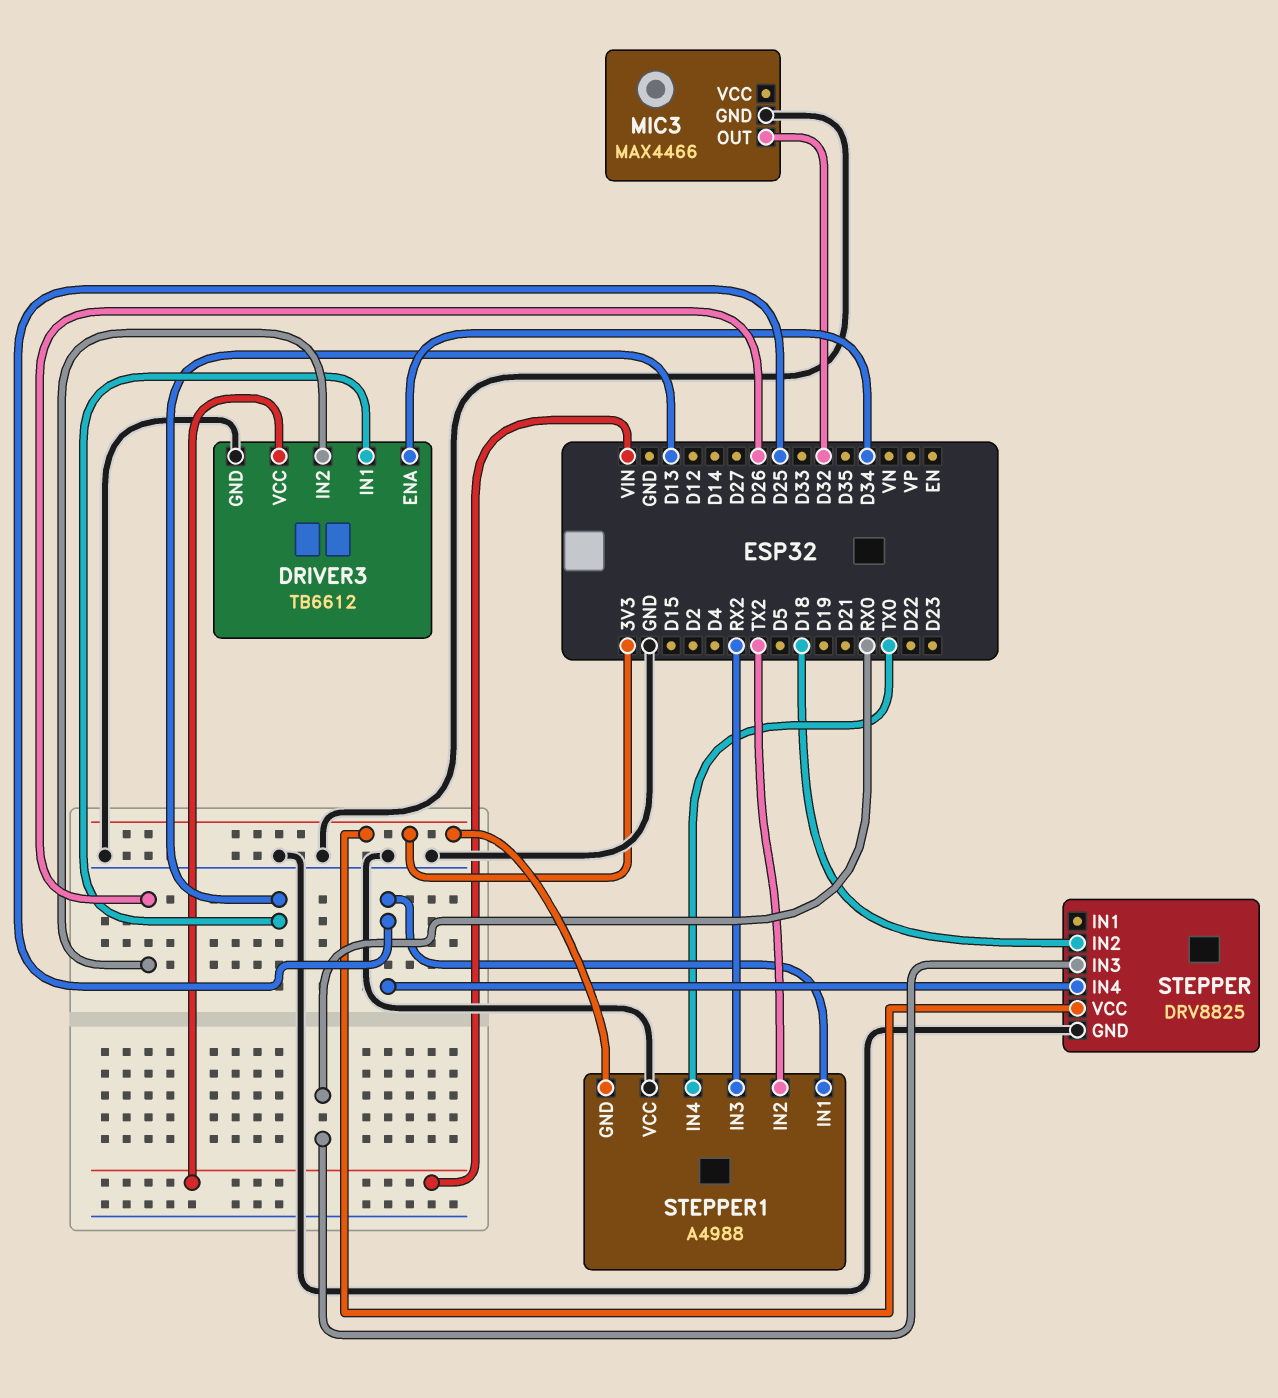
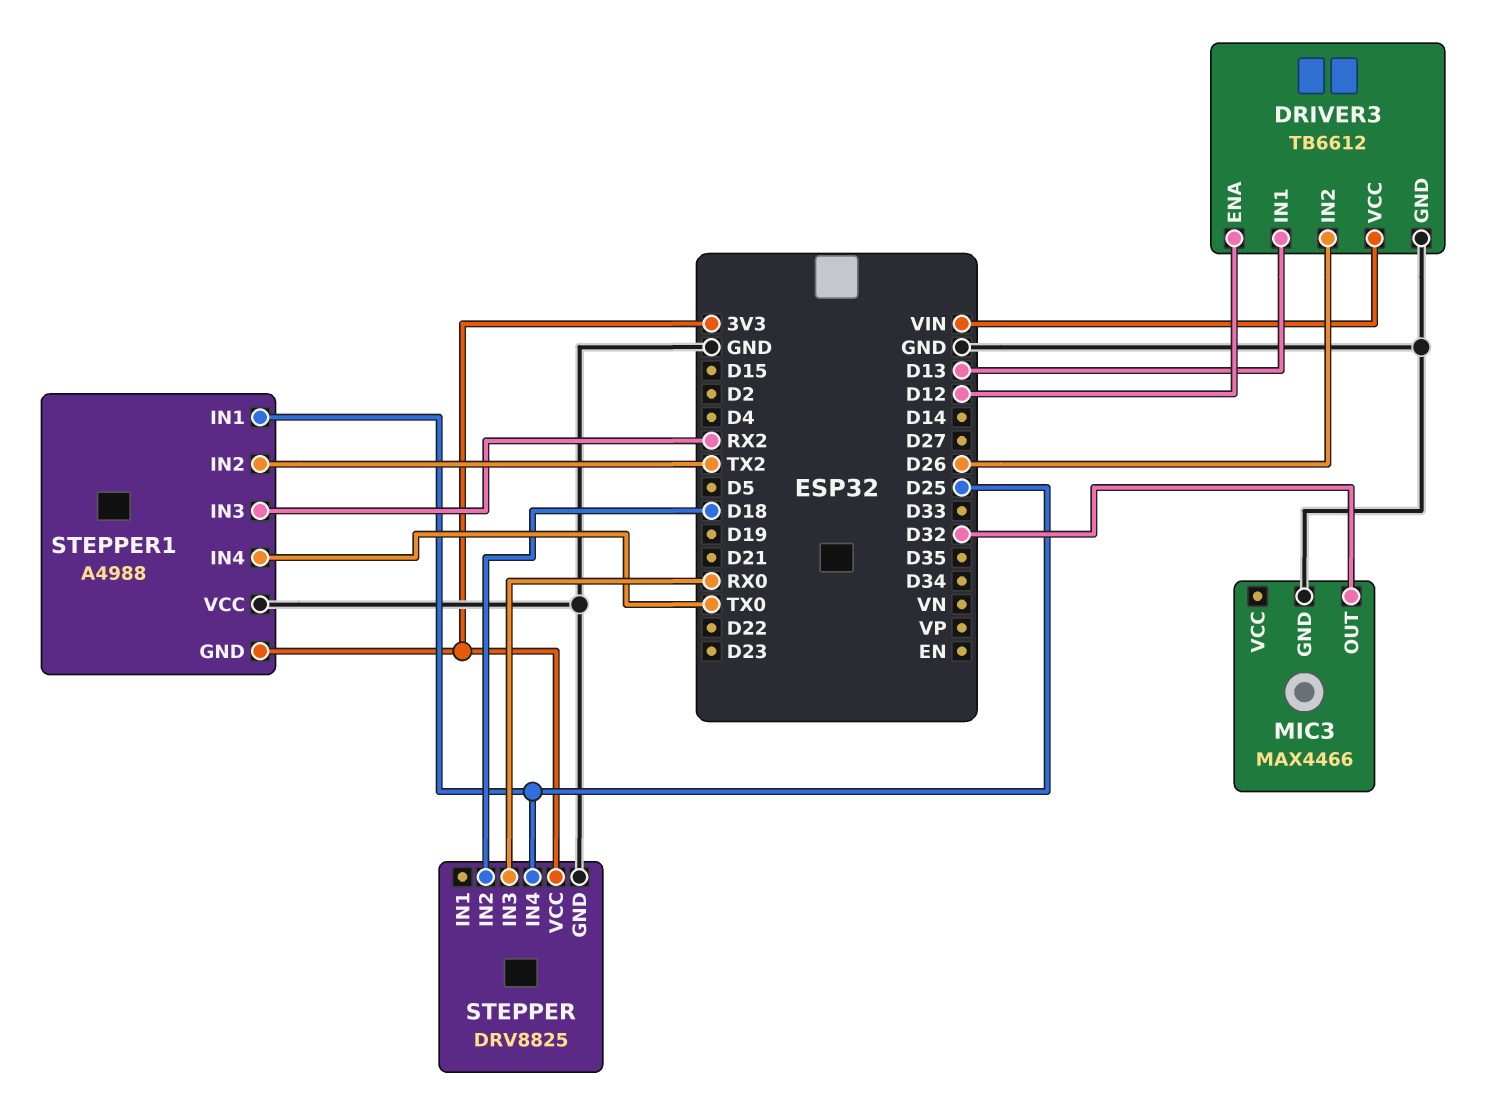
DRIVER3 pin ENA: D34 -> D12

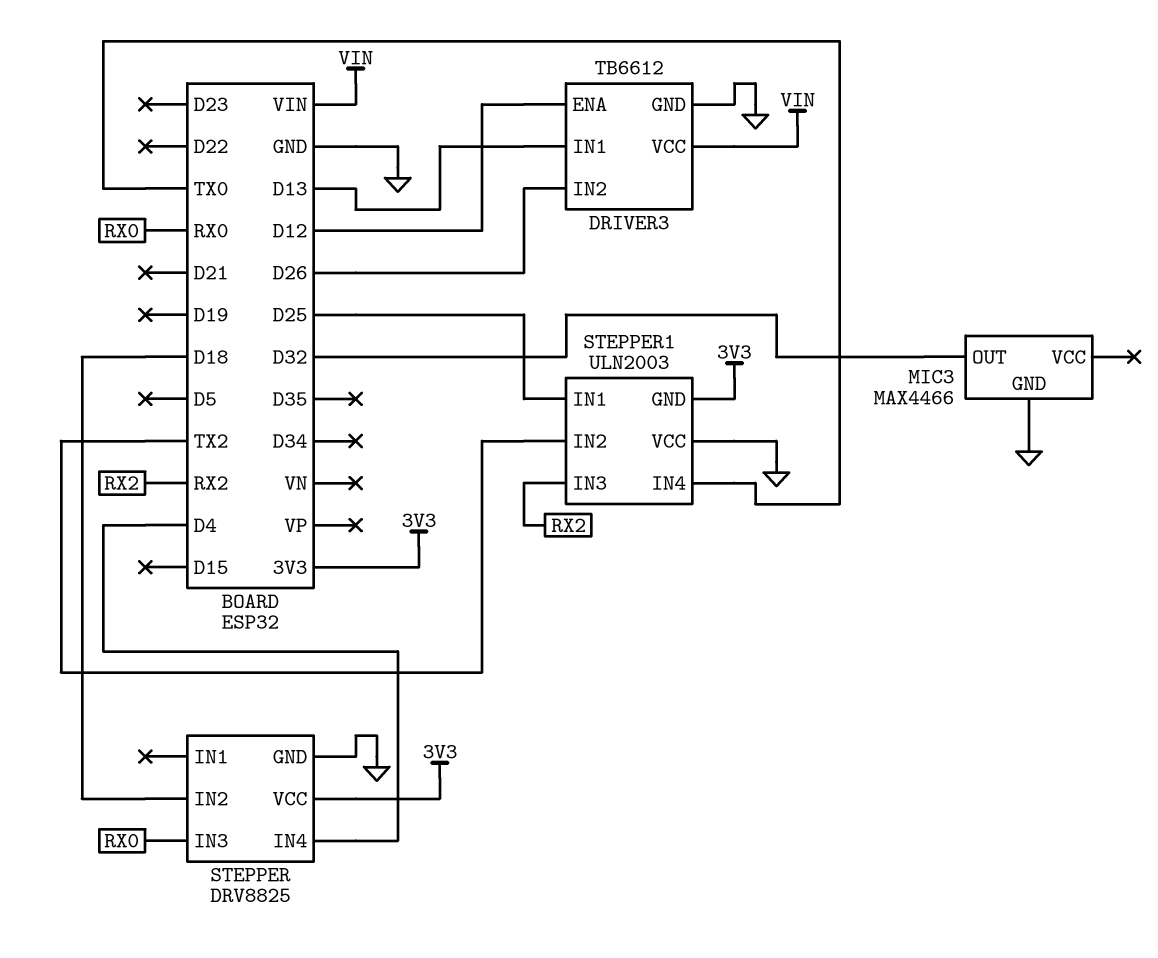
STEPPER pin IN4: D25 -> D4
STEPPER1: A4988 -> ULN2003

